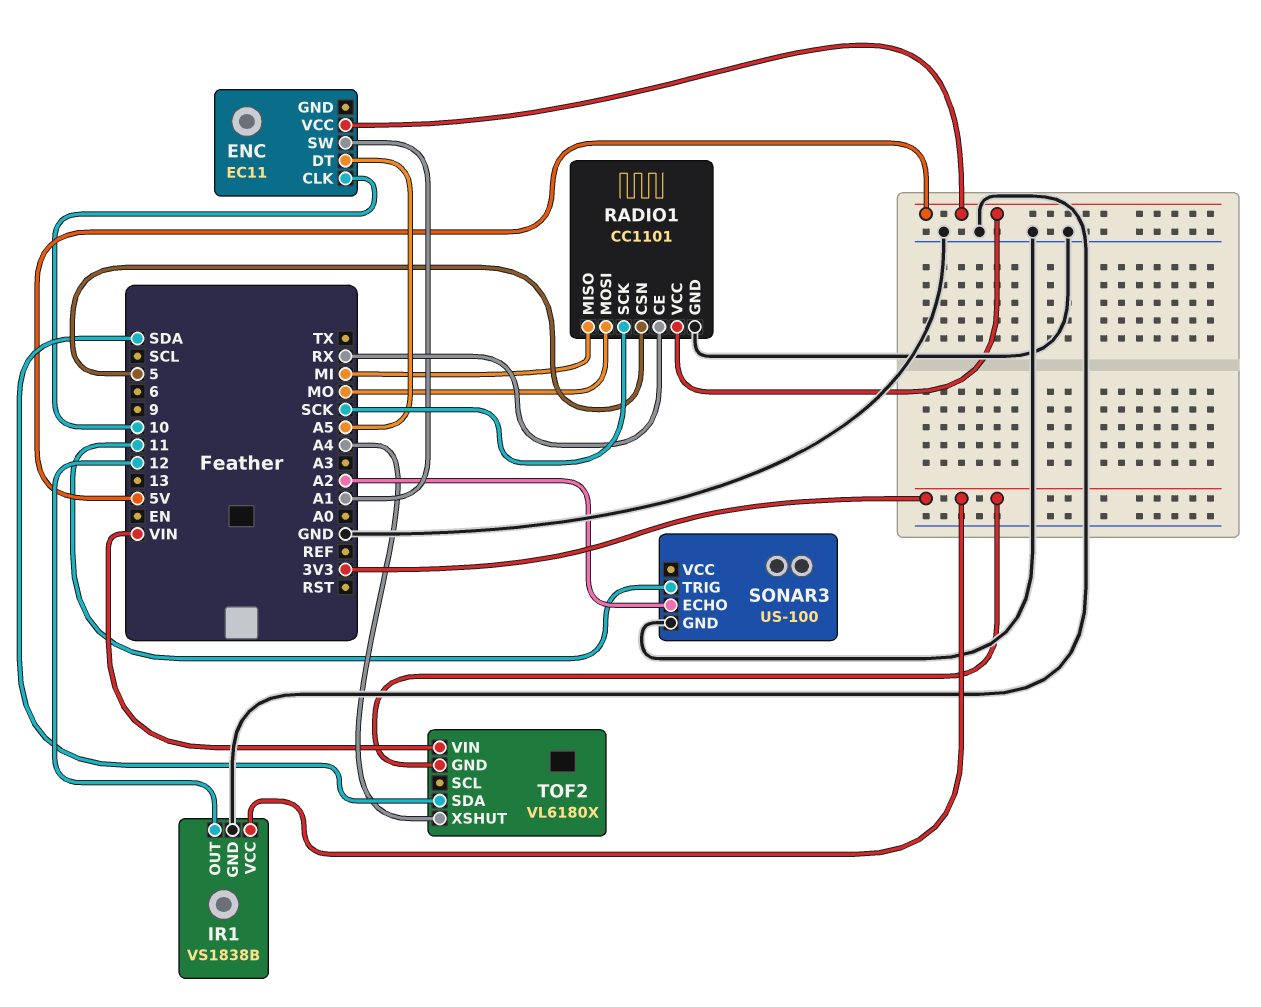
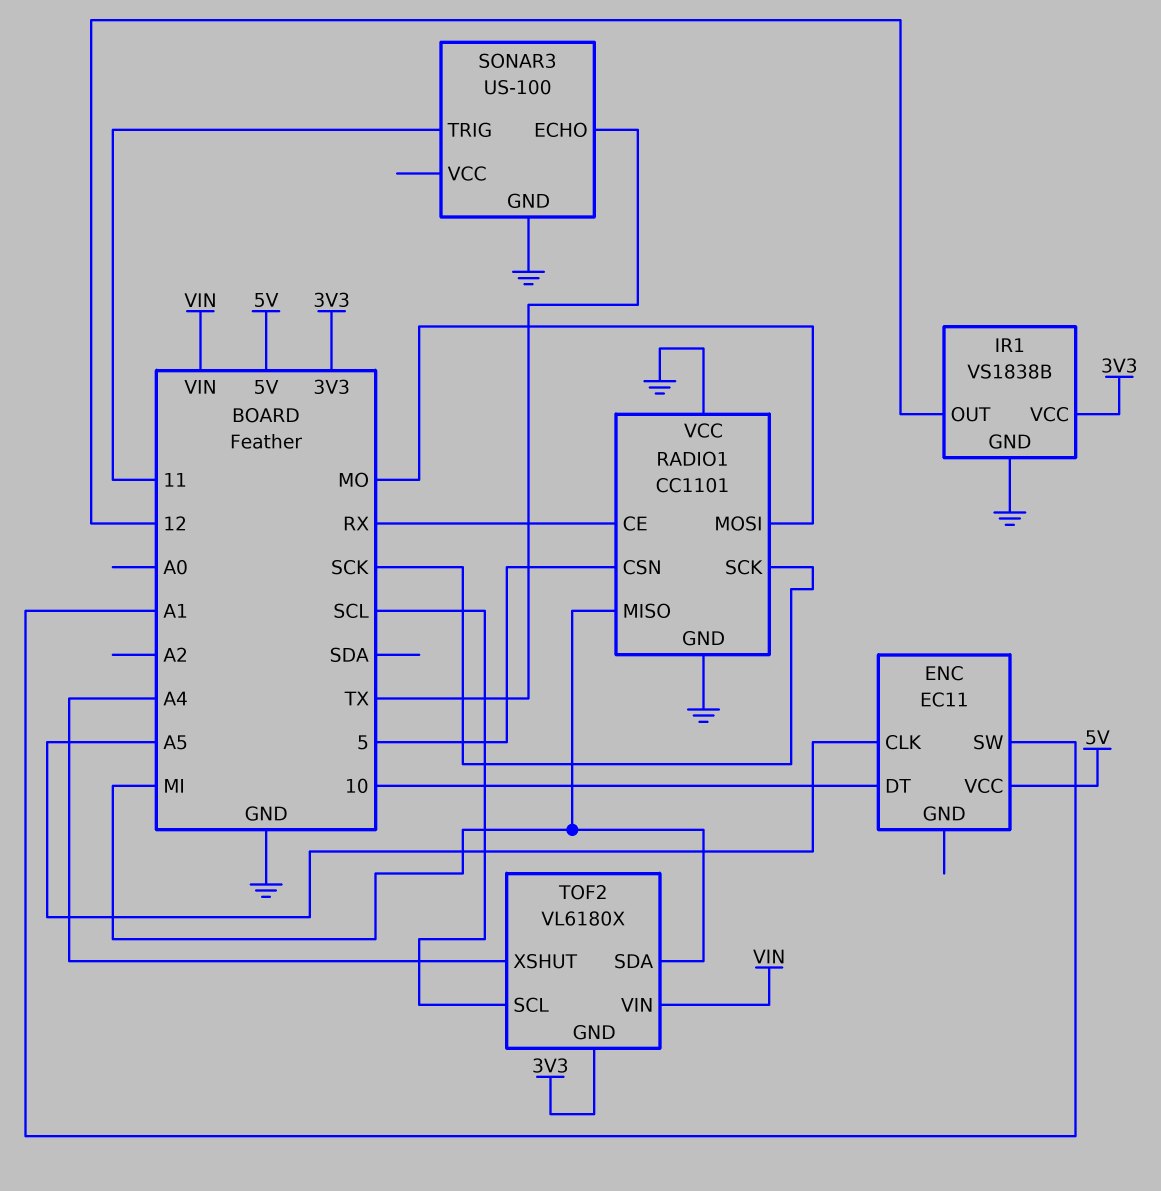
ENC pin CLK: 10 -> A5
ENC pin DT: A5 -> 10
RADIO1 pin VCC: 5V -> GND
SONAR3 pin ECHO: A2 -> TX
TOF2 pin SCL: none -> SCL
TOF2 pin SDA: SDA -> MI

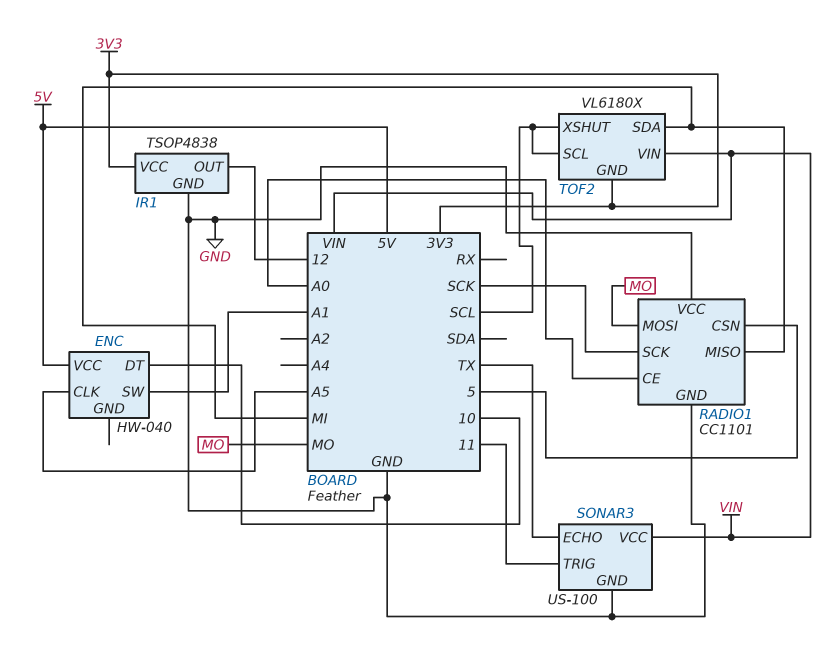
ENC: EC11 -> HW-040
IR1: VS1838B -> TSOP4838
RADIO1 pin CE: RX -> A0
SONAR3 pin VCC: none -> VIN
TOF2 pin XSHUT: A4 -> SCL

